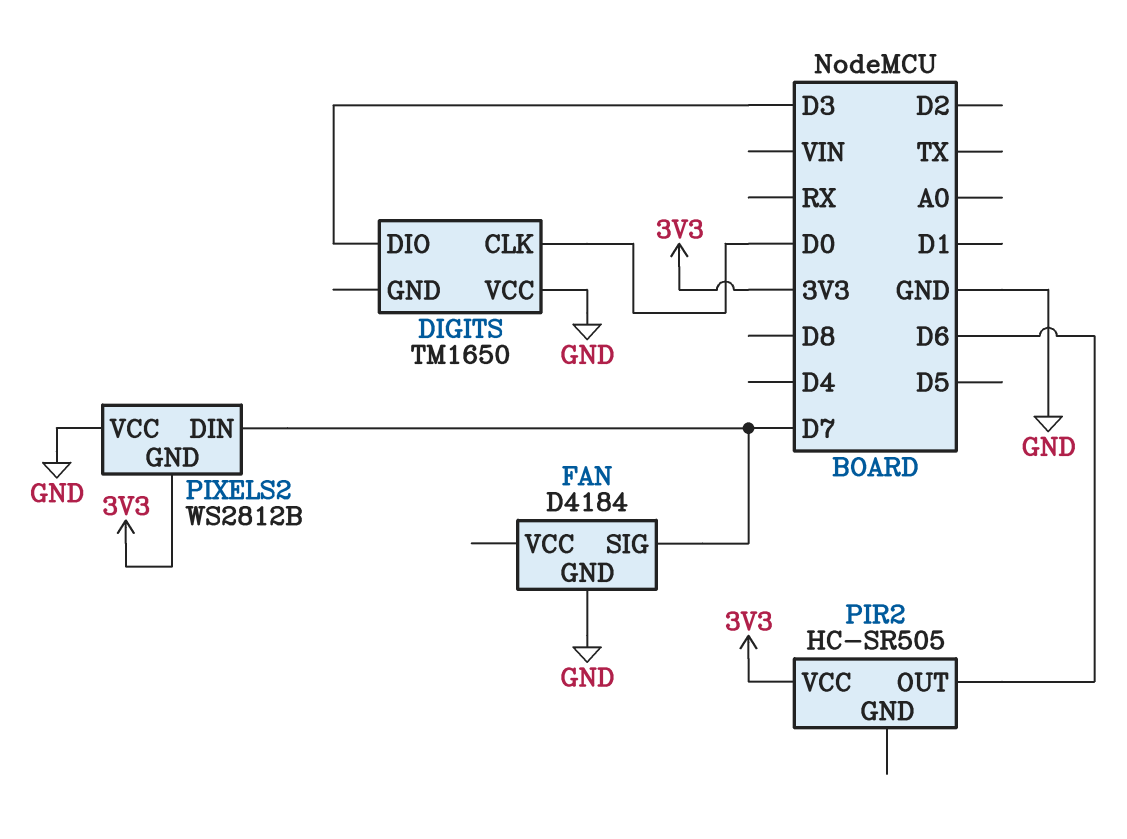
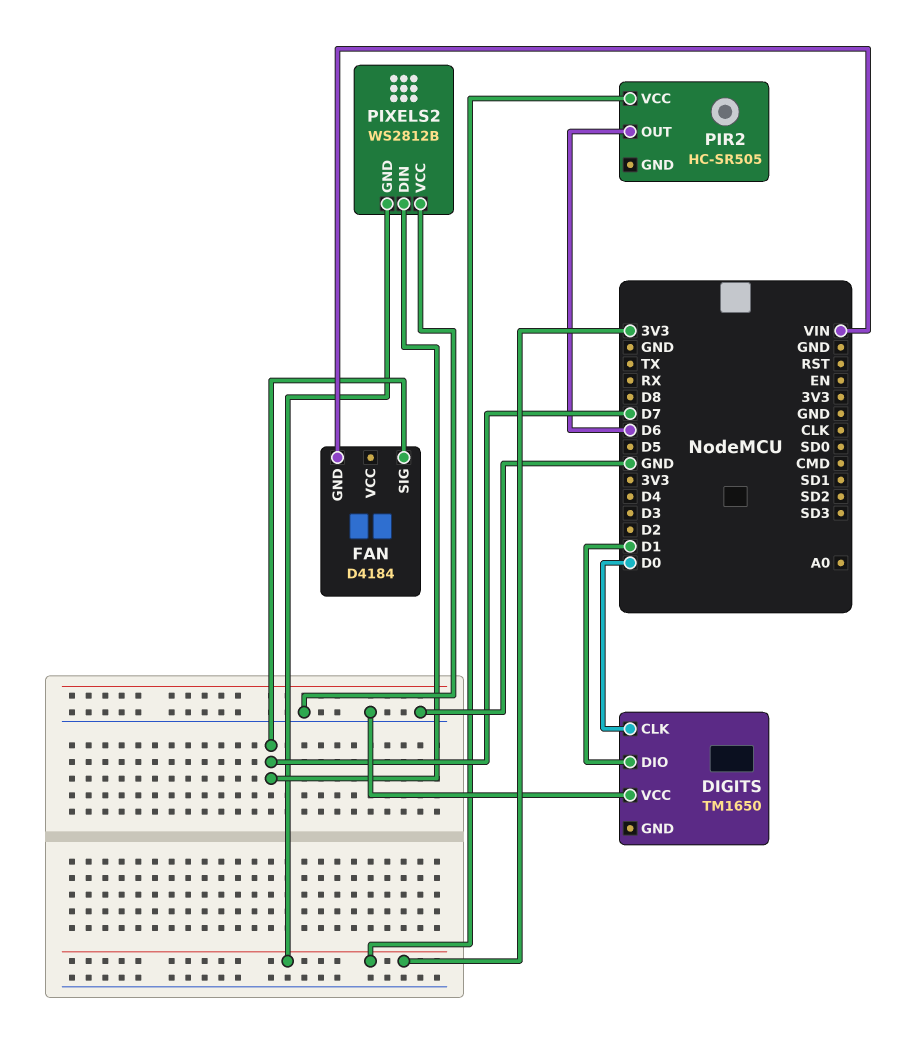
DIGITS pin DIO: D3 -> D1
FAN pin GND: GND -> VIN

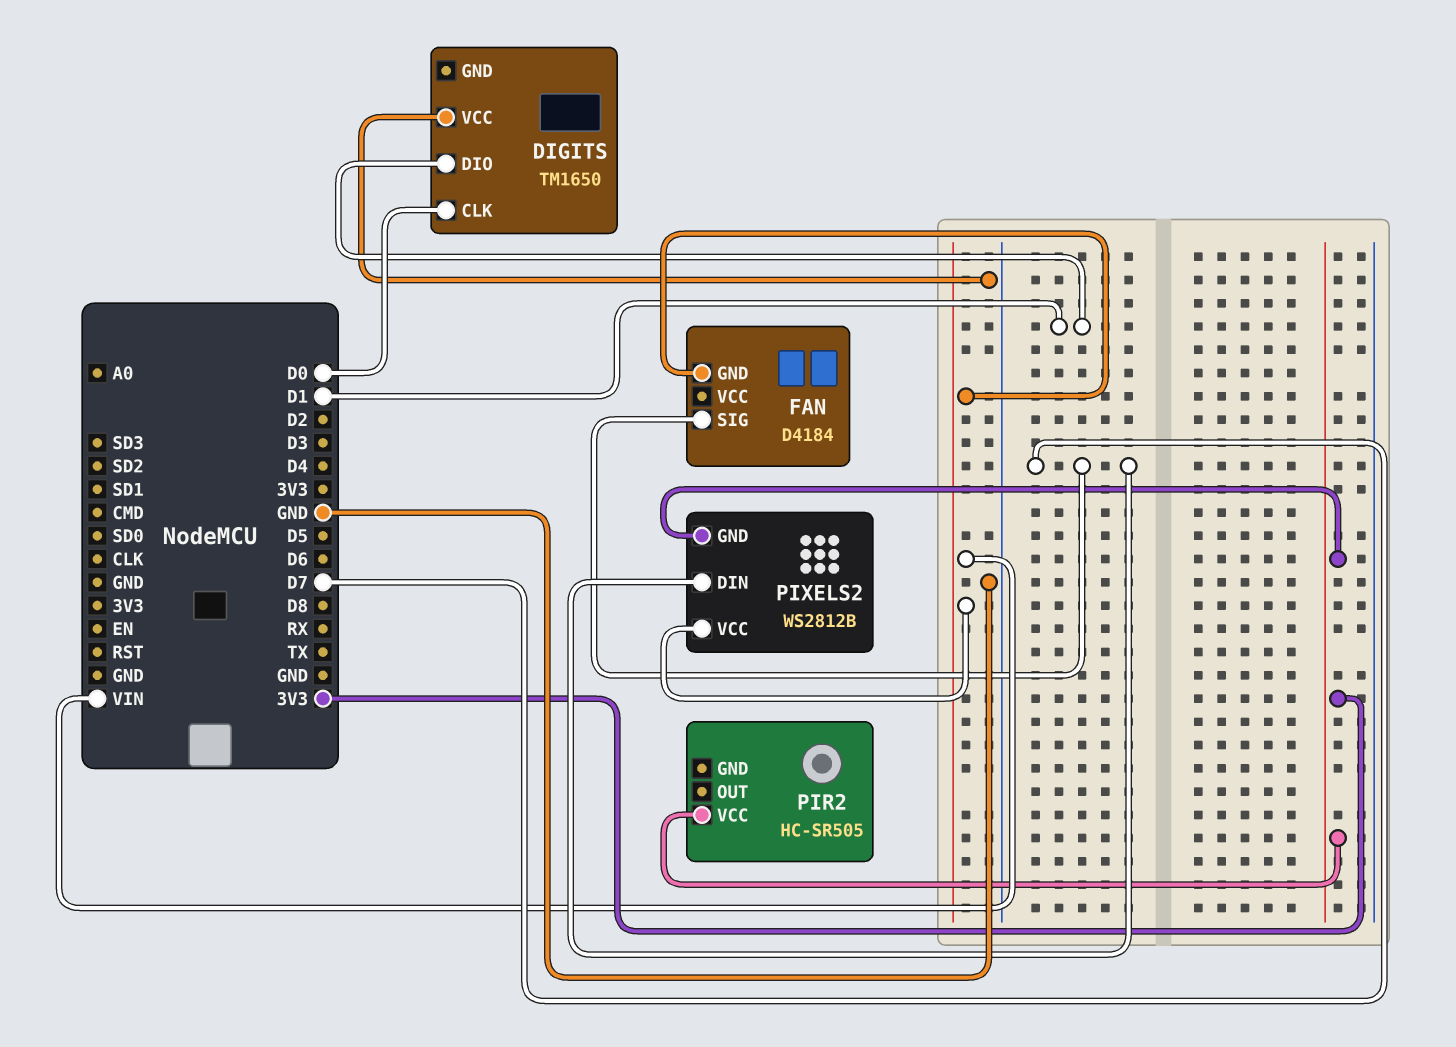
PIR2 pin OUT: D6 -> none
PIXELS2 pin VCC: GND -> VIN

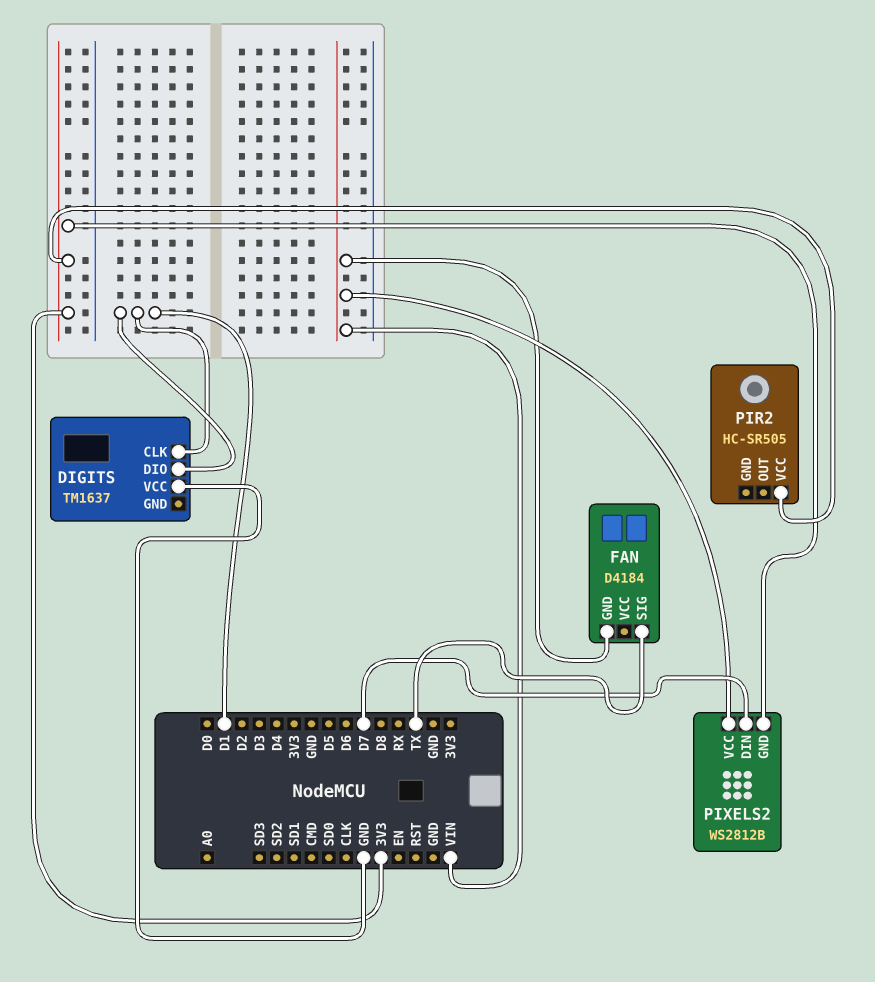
DIGITS: TM1650 -> TM1637
DIGITS pin CLK: D0 -> D1
FAN pin SIG: D7 -> TX

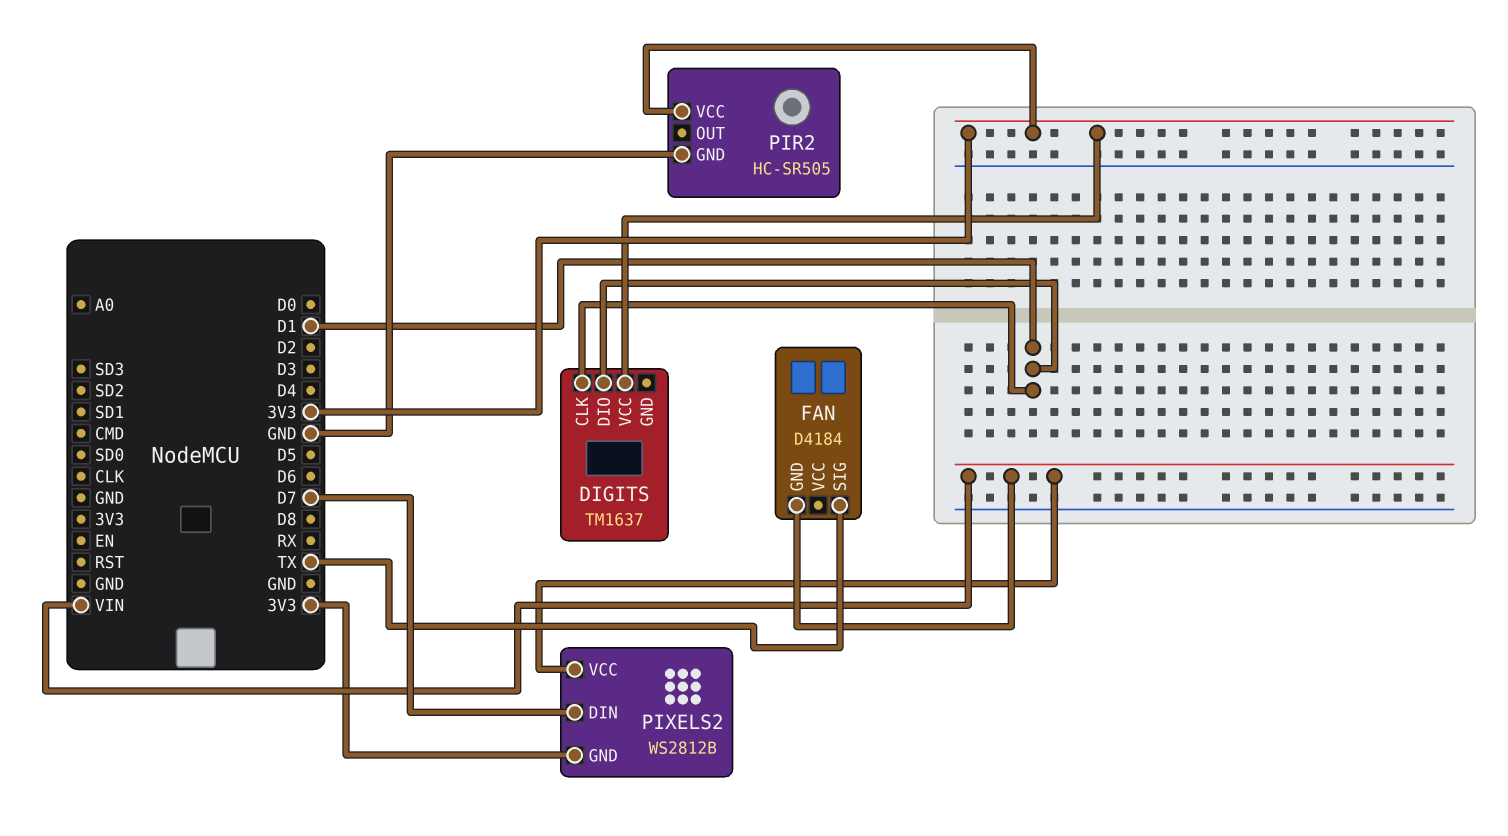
DIGITS pin VCC: GND -> 3V3
PIR2 pin GND: none -> GND

